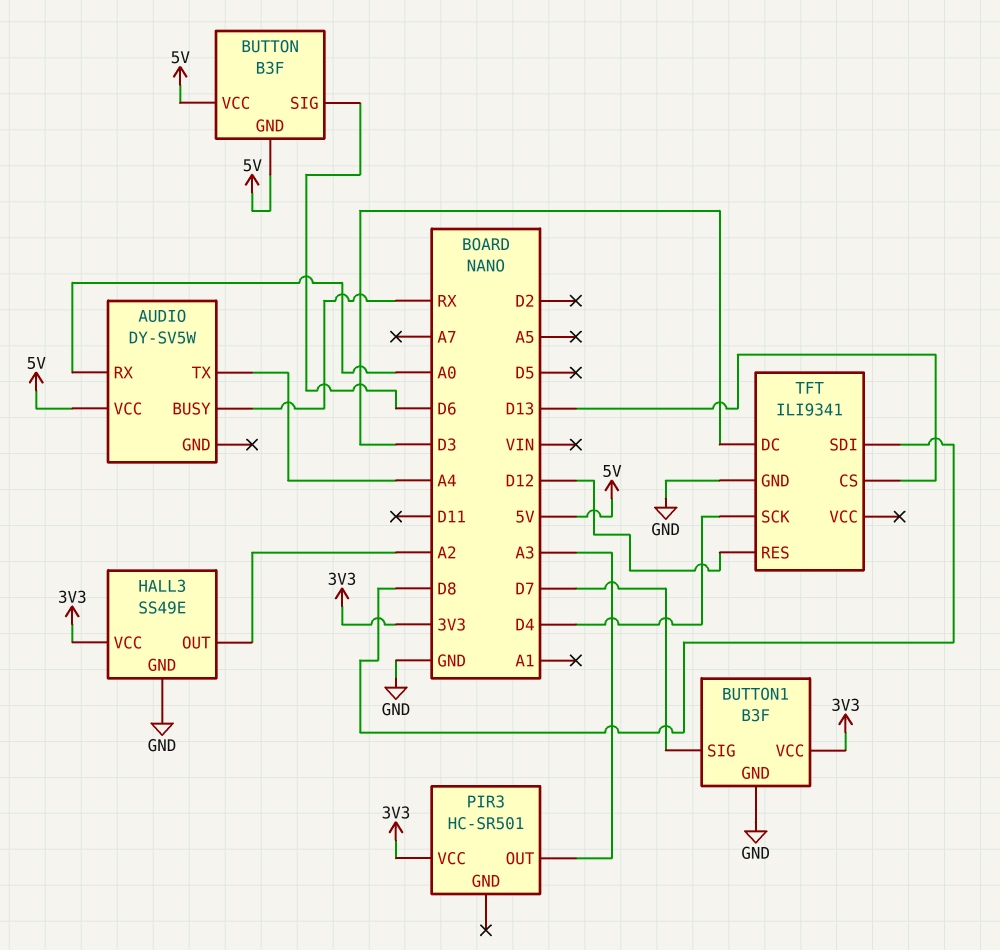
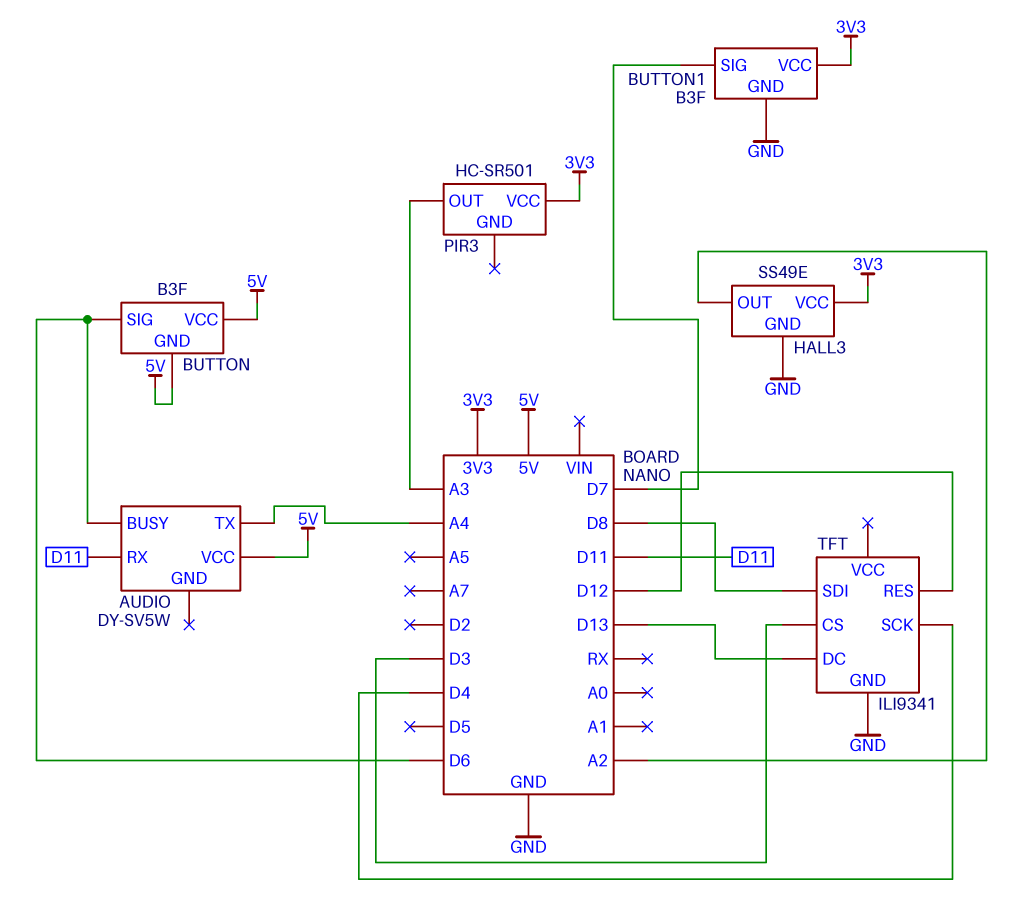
AUDIO pin BUSY: RX -> D6
AUDIO pin RX: A0 -> D11
TFT pin CS: D13 -> D3
TFT pin DC: D3 -> D13

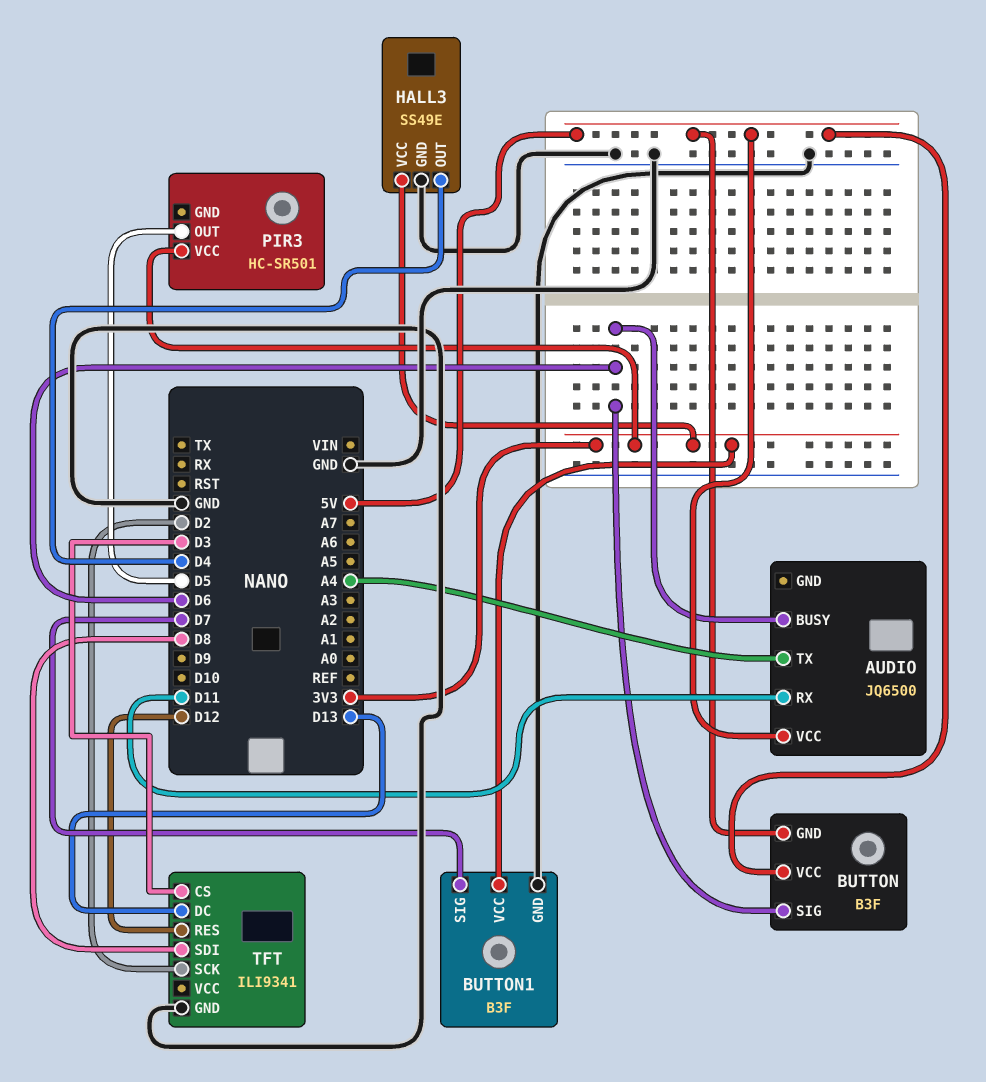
AUDIO: DY-SV5W -> JQ6500
HALL3 pin OUT: A2 -> D4
PIR3 pin OUT: A3 -> D5
TFT pin SCK: D4 -> D2

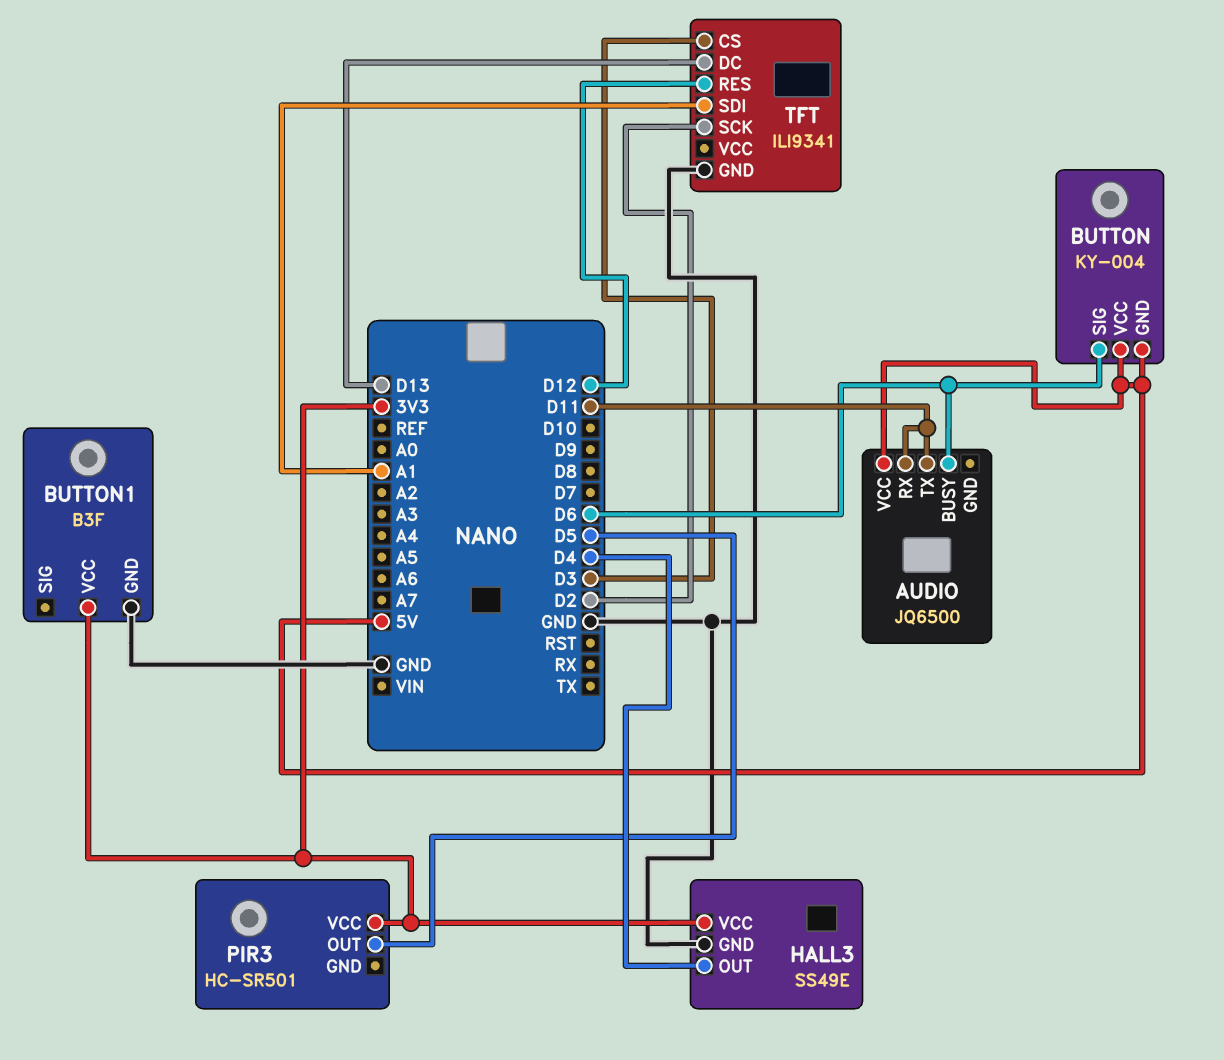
AUDIO pin TX: A4 -> D11
BUTTON: B3F -> KY-004
BUTTON1 pin SIG: D7 -> none
TFT pin SDI: D8 -> A1

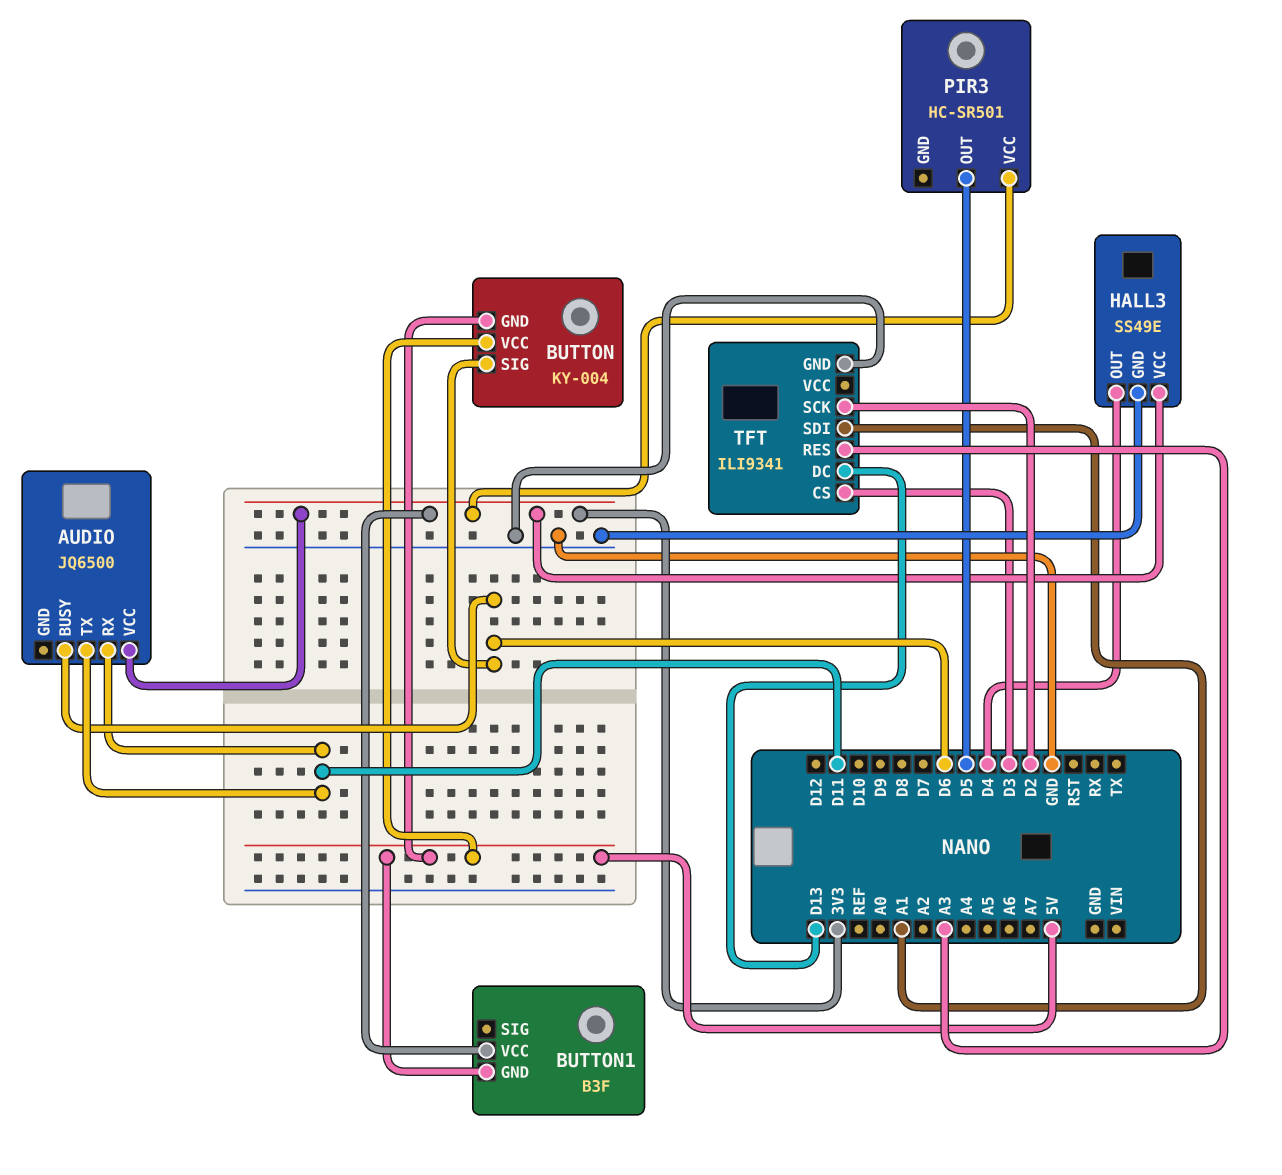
AUDIO pin VCC: 5V -> 3V3
BUTTON1 pin GND: GND -> 5V
TFT pin RES: D12 -> A3

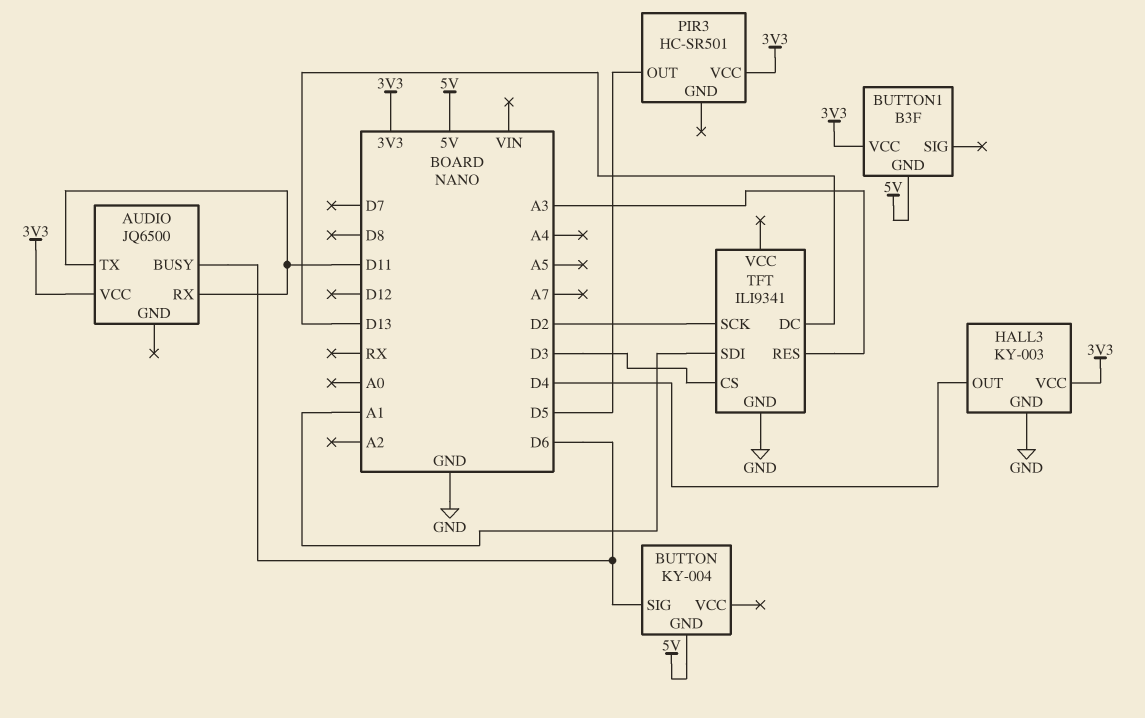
BUTTON pin VCC: 5V -> none
HALL3: SS49E -> KY-003

